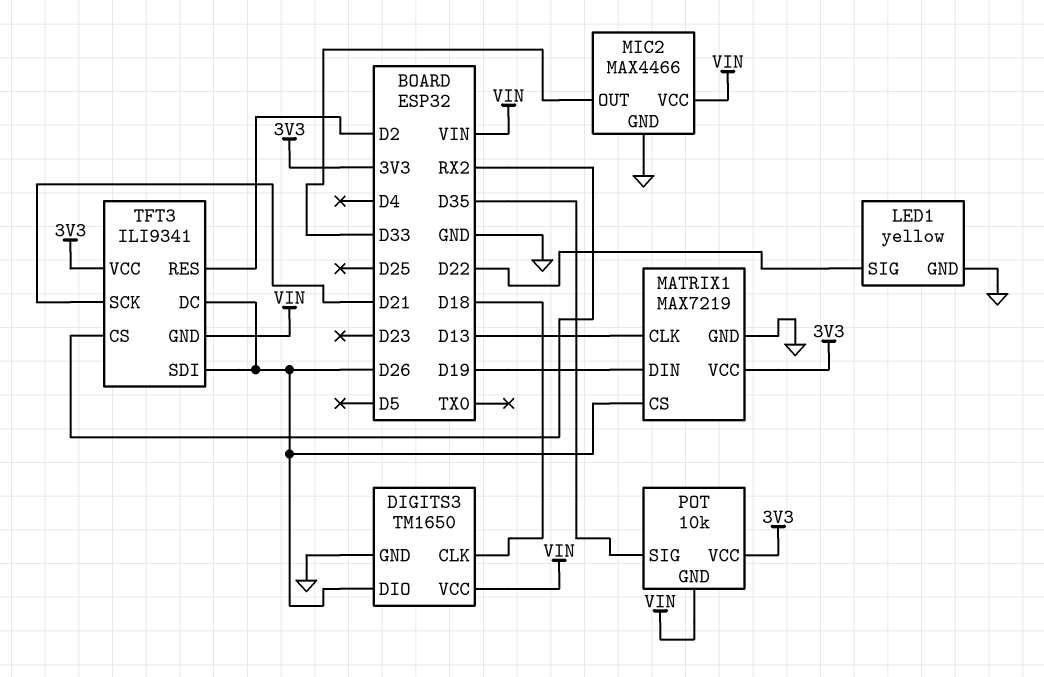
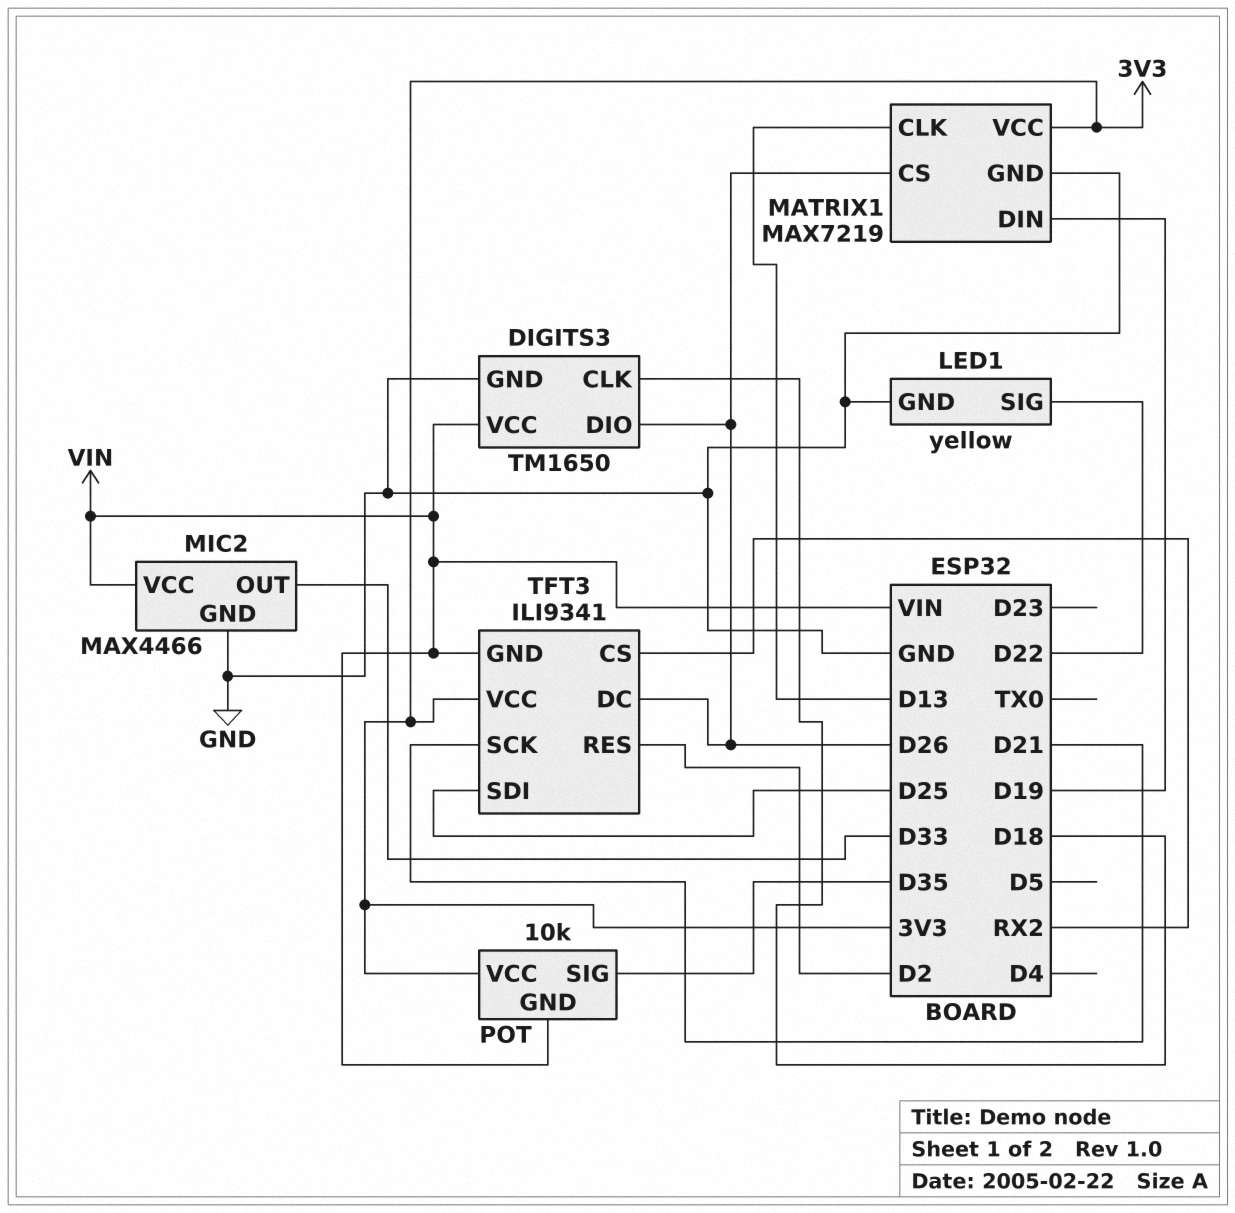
TFT3 pin SDI: D26 -> D25

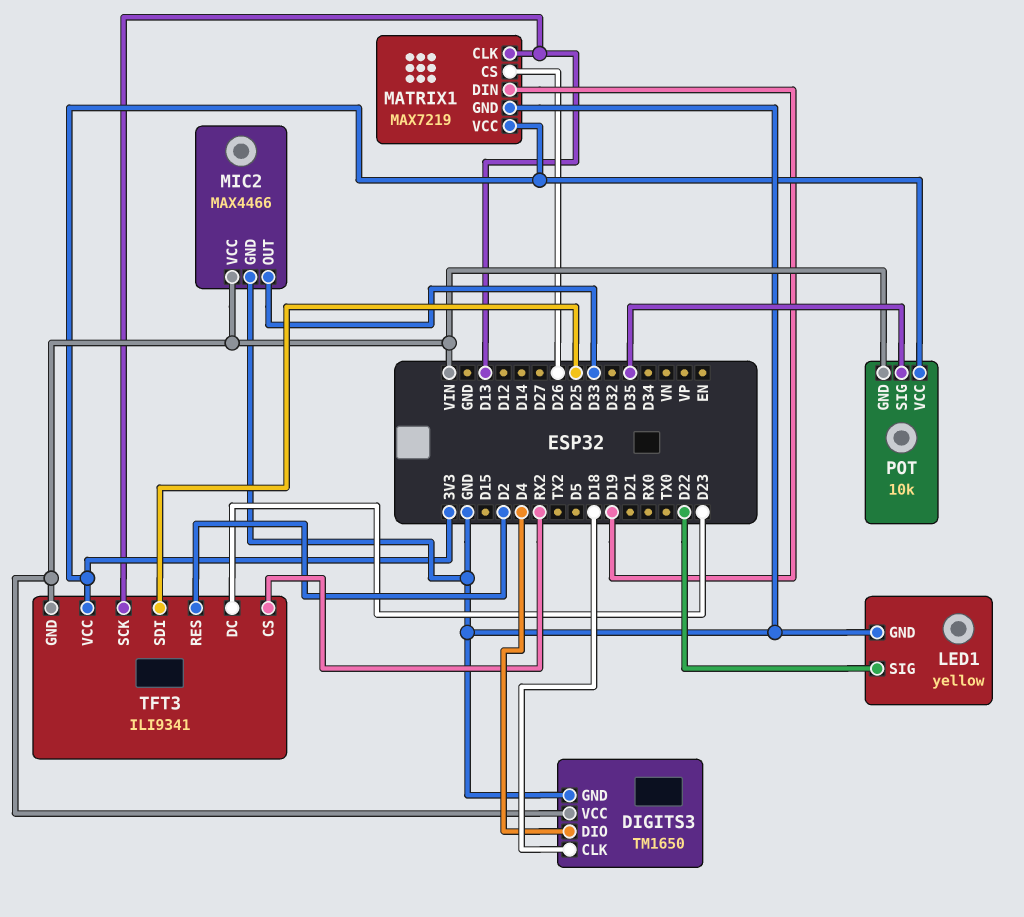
DIGITS3 pin DIO: D26 -> D4
TFT3 pin DC: D26 -> D23
TFT3 pin SCK: D21 -> D13

